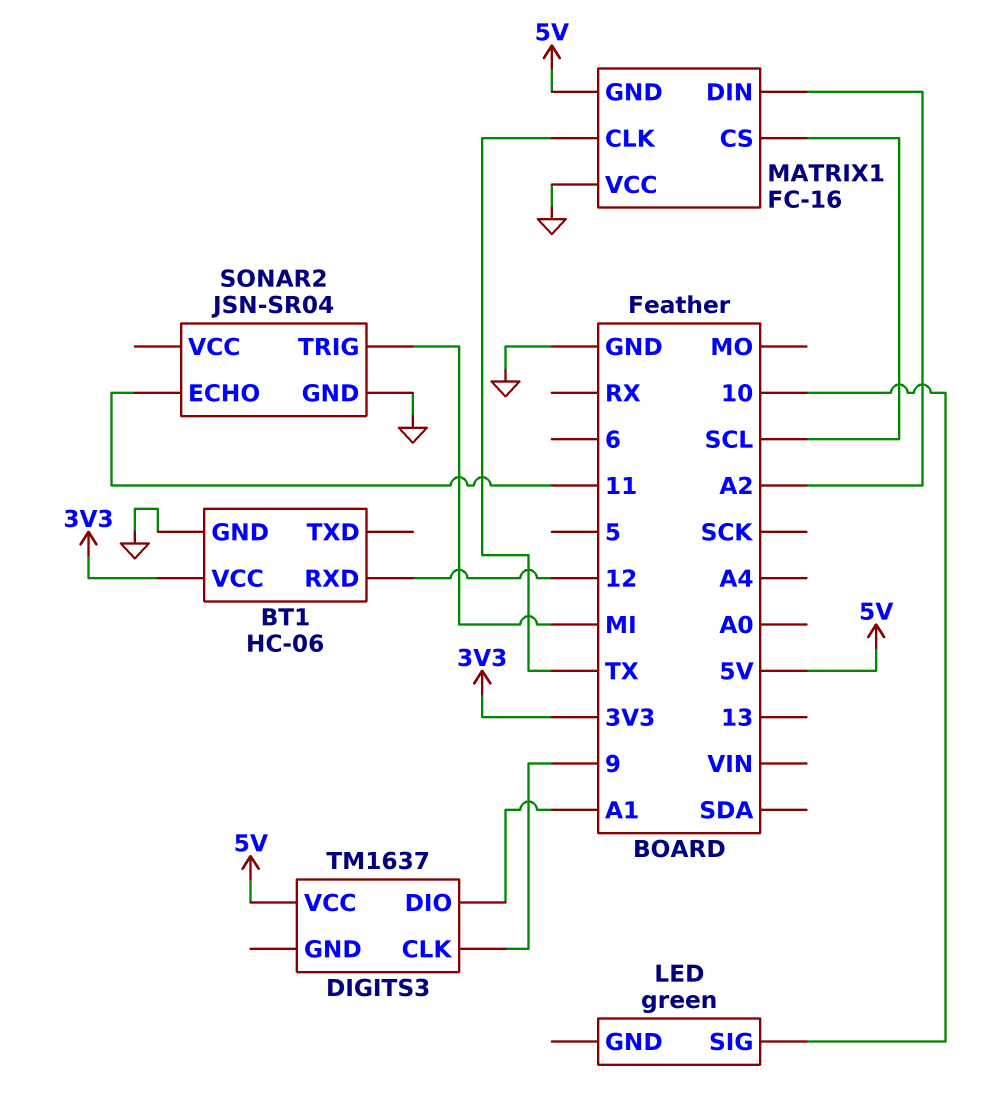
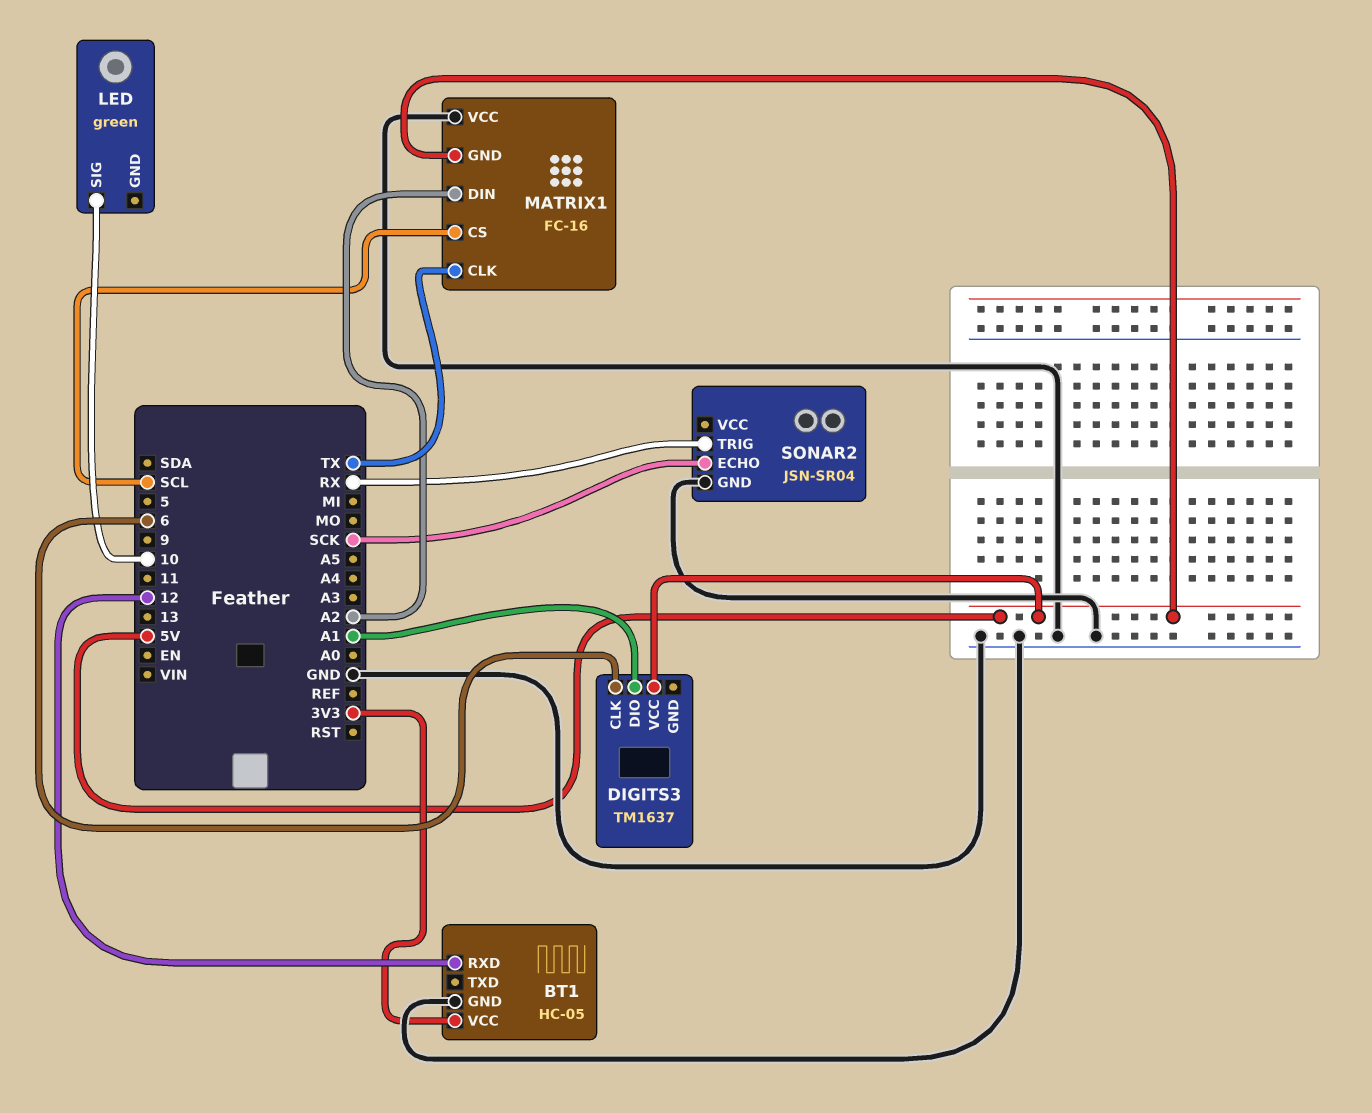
BT1: HC-06 -> HC-05
DIGITS3 pin CLK: 9 -> 6
SONAR2 pin ECHO: 11 -> SCK
SONAR2 pin TRIG: MI -> RX

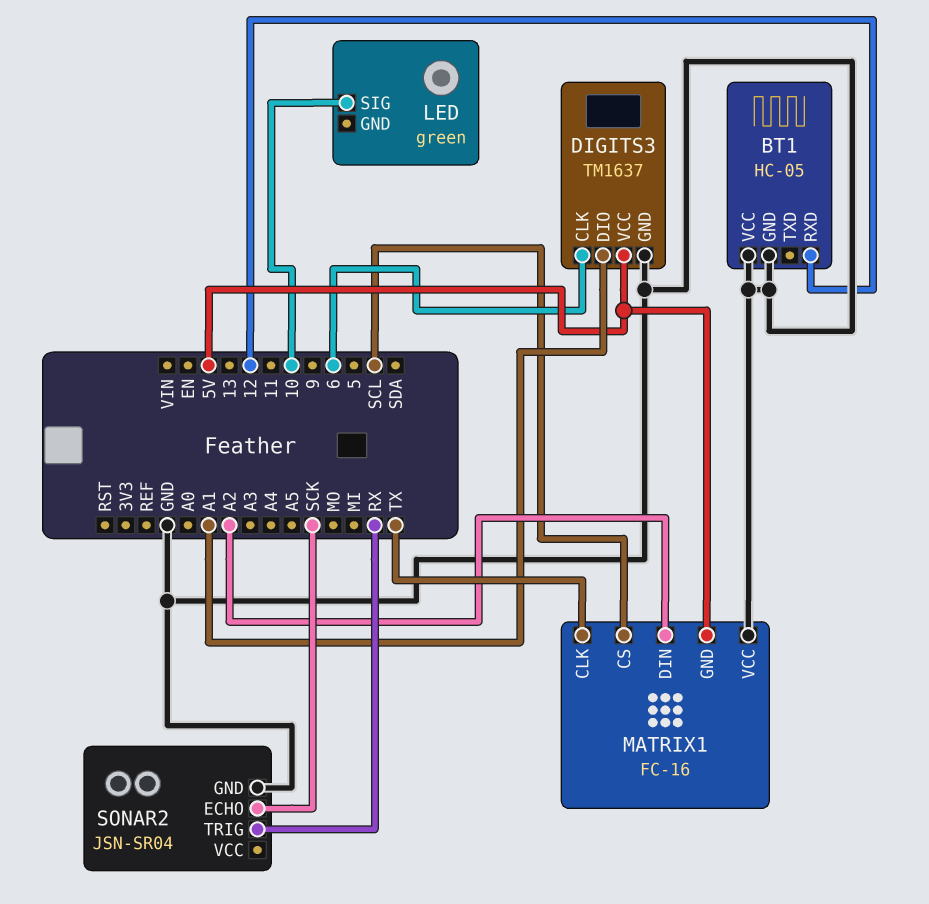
BT1 pin VCC: 3V3 -> GND
DIGITS3 pin GND: none -> GND

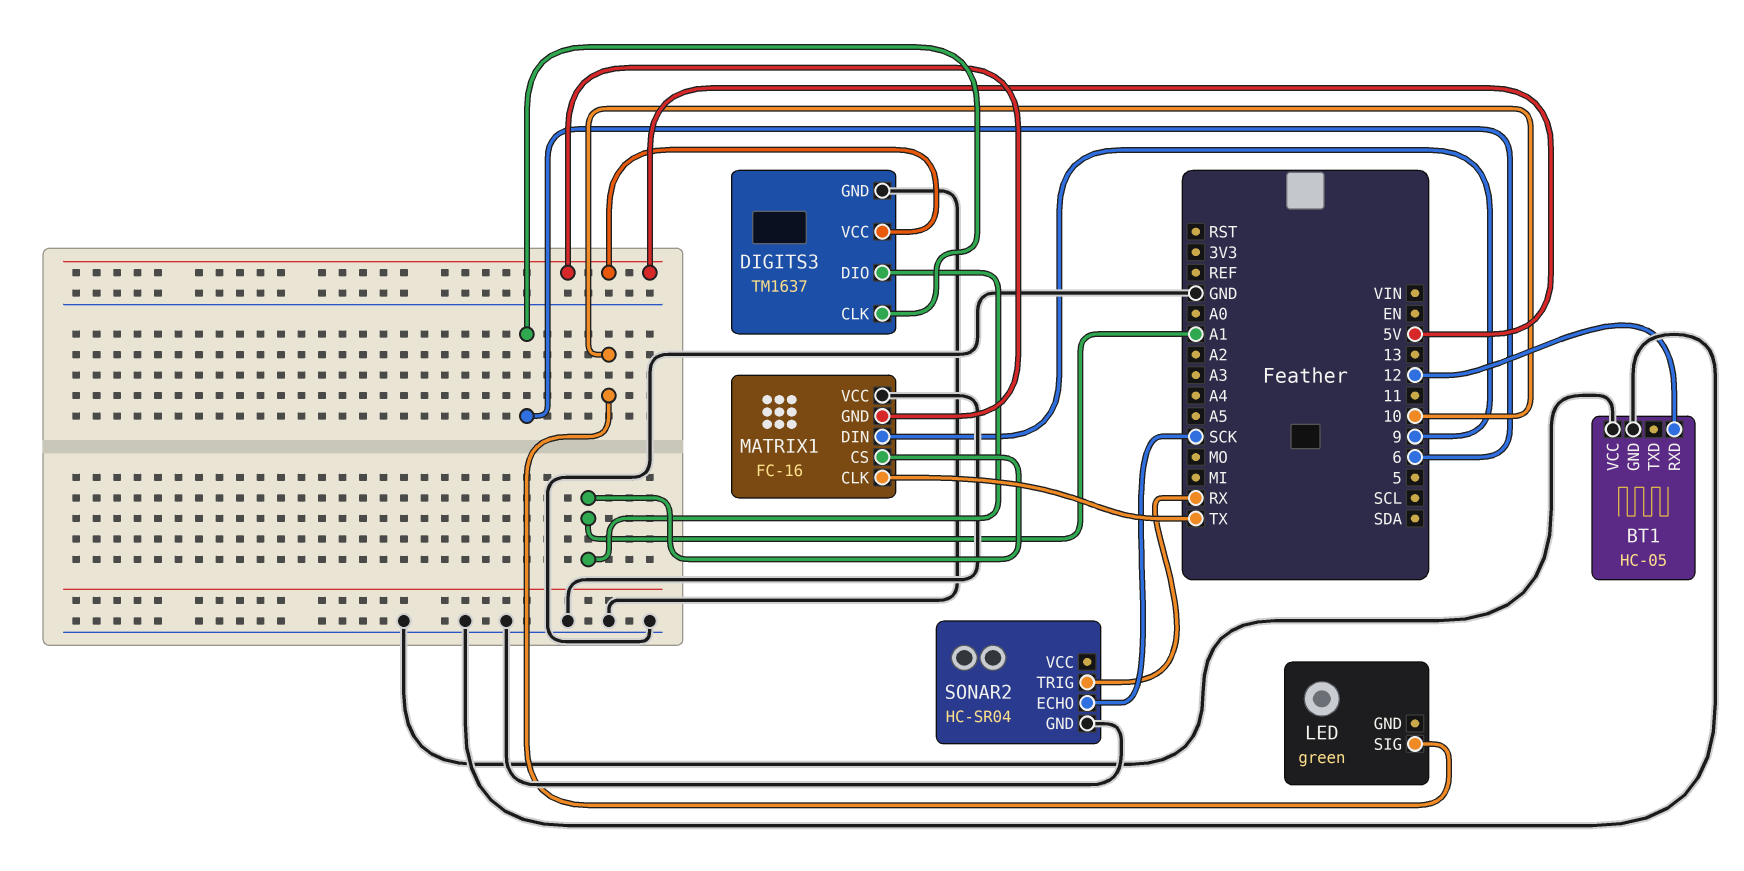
MATRIX1 pin CS: SCL -> A1
MATRIX1 pin DIN: A2 -> 9
SONAR2: JSN-SR04 -> HC-SR04

